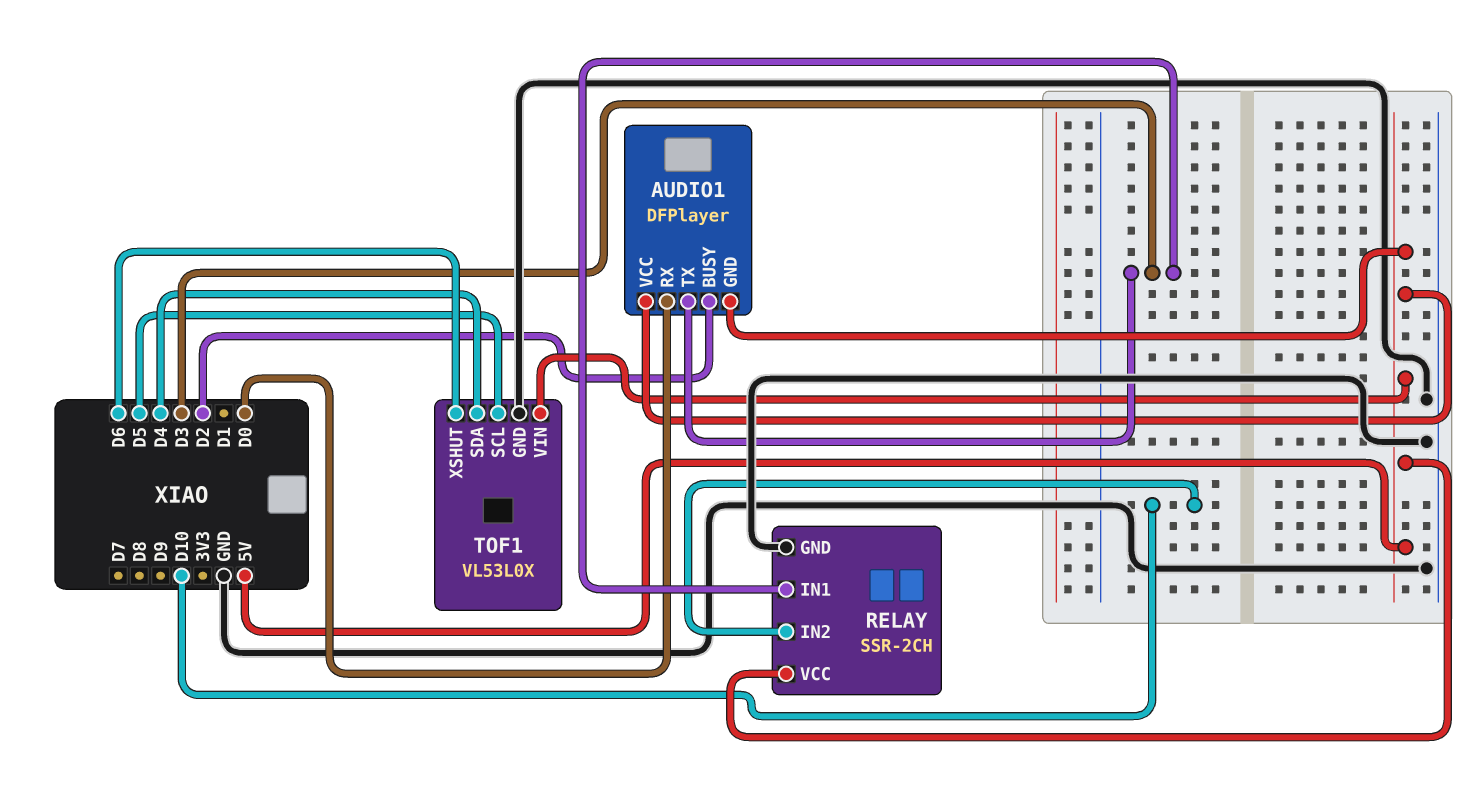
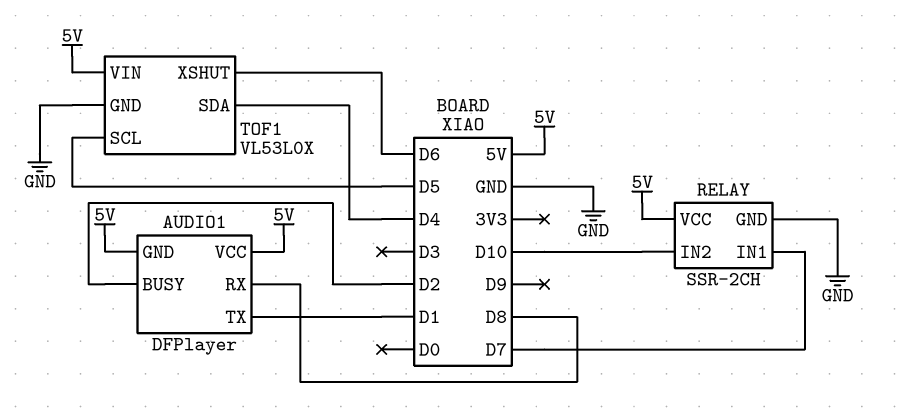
AUDIO1 pin RX: D0 -> D8
AUDIO1 pin TX: D3 -> D1
RELAY pin IN1: D3 -> D7

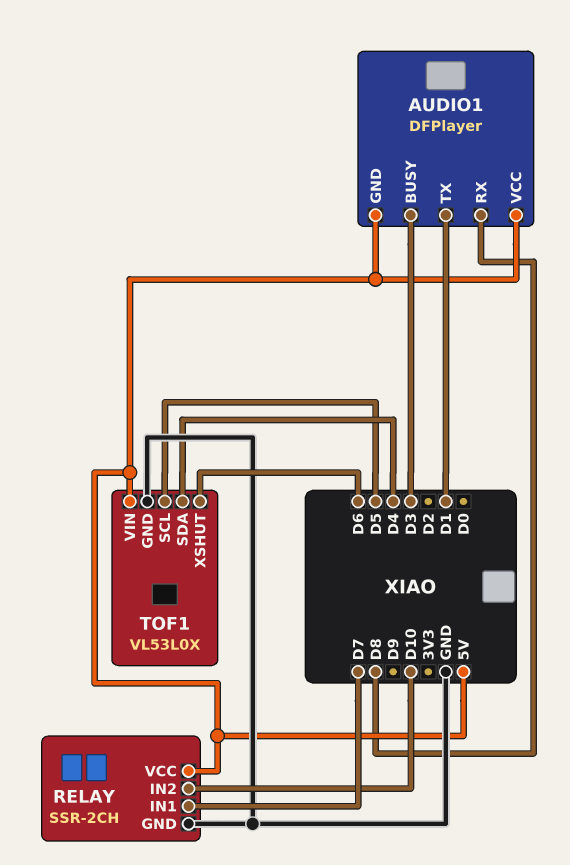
AUDIO1 pin BUSY: D2 -> D3

